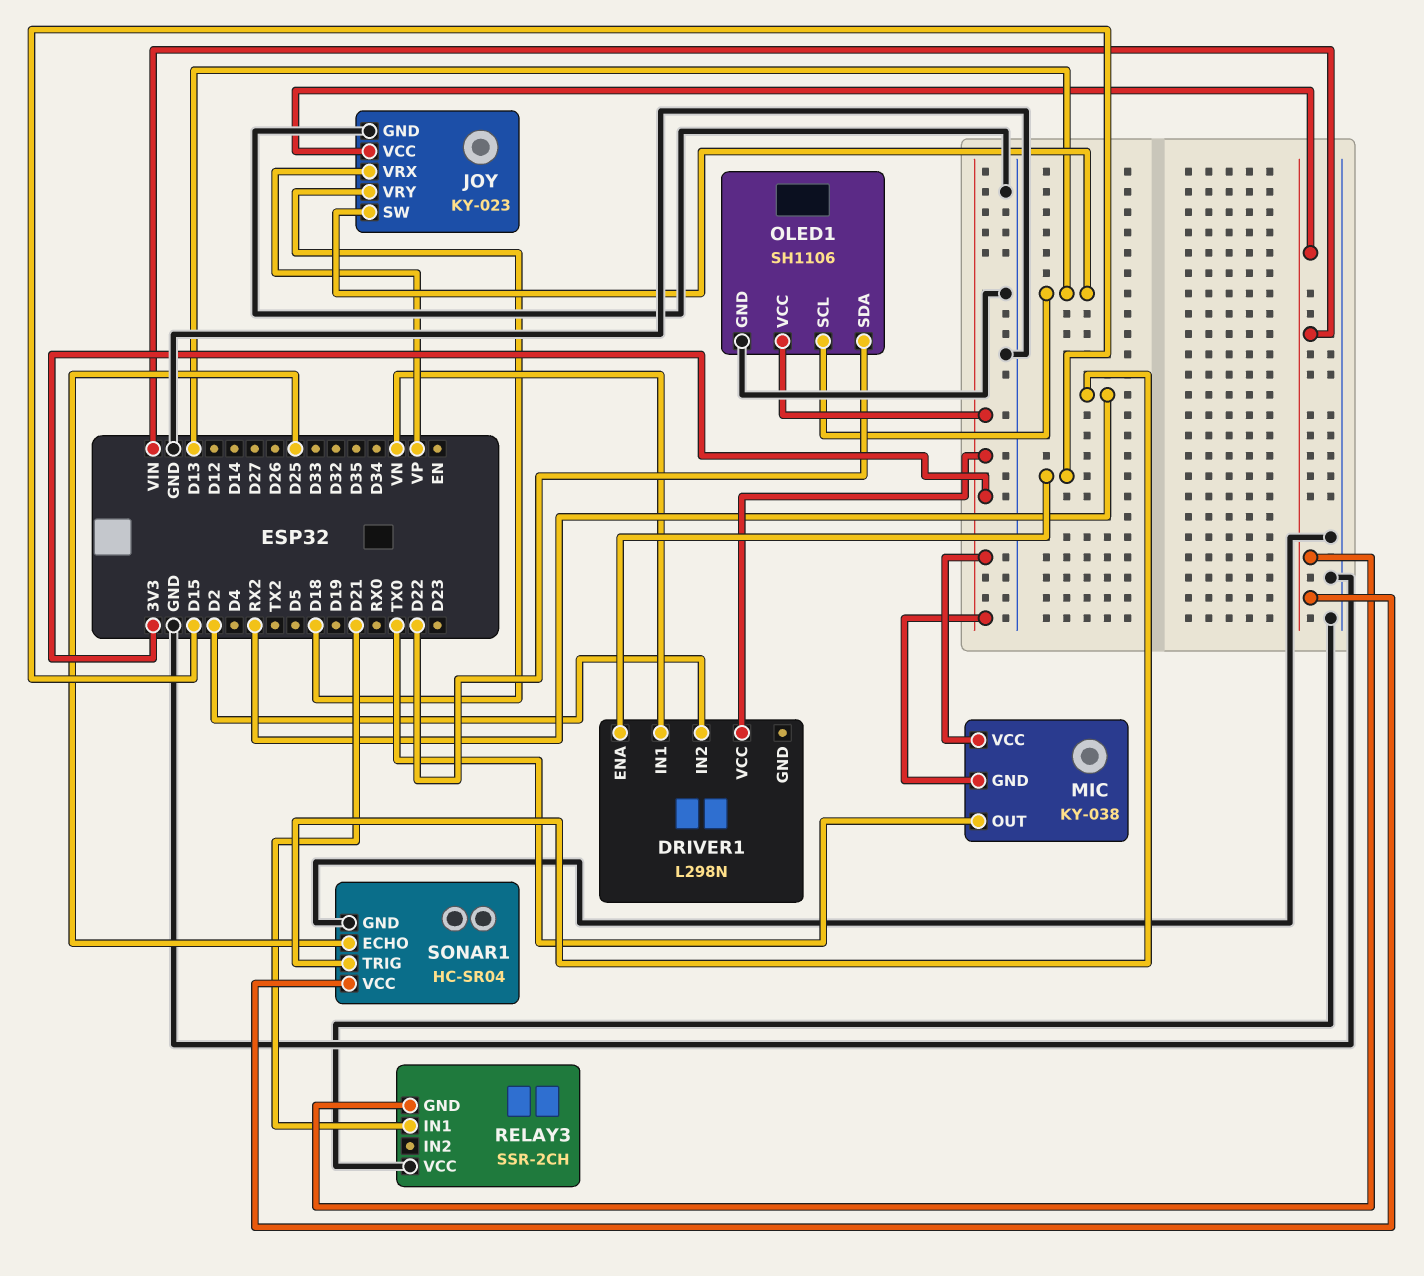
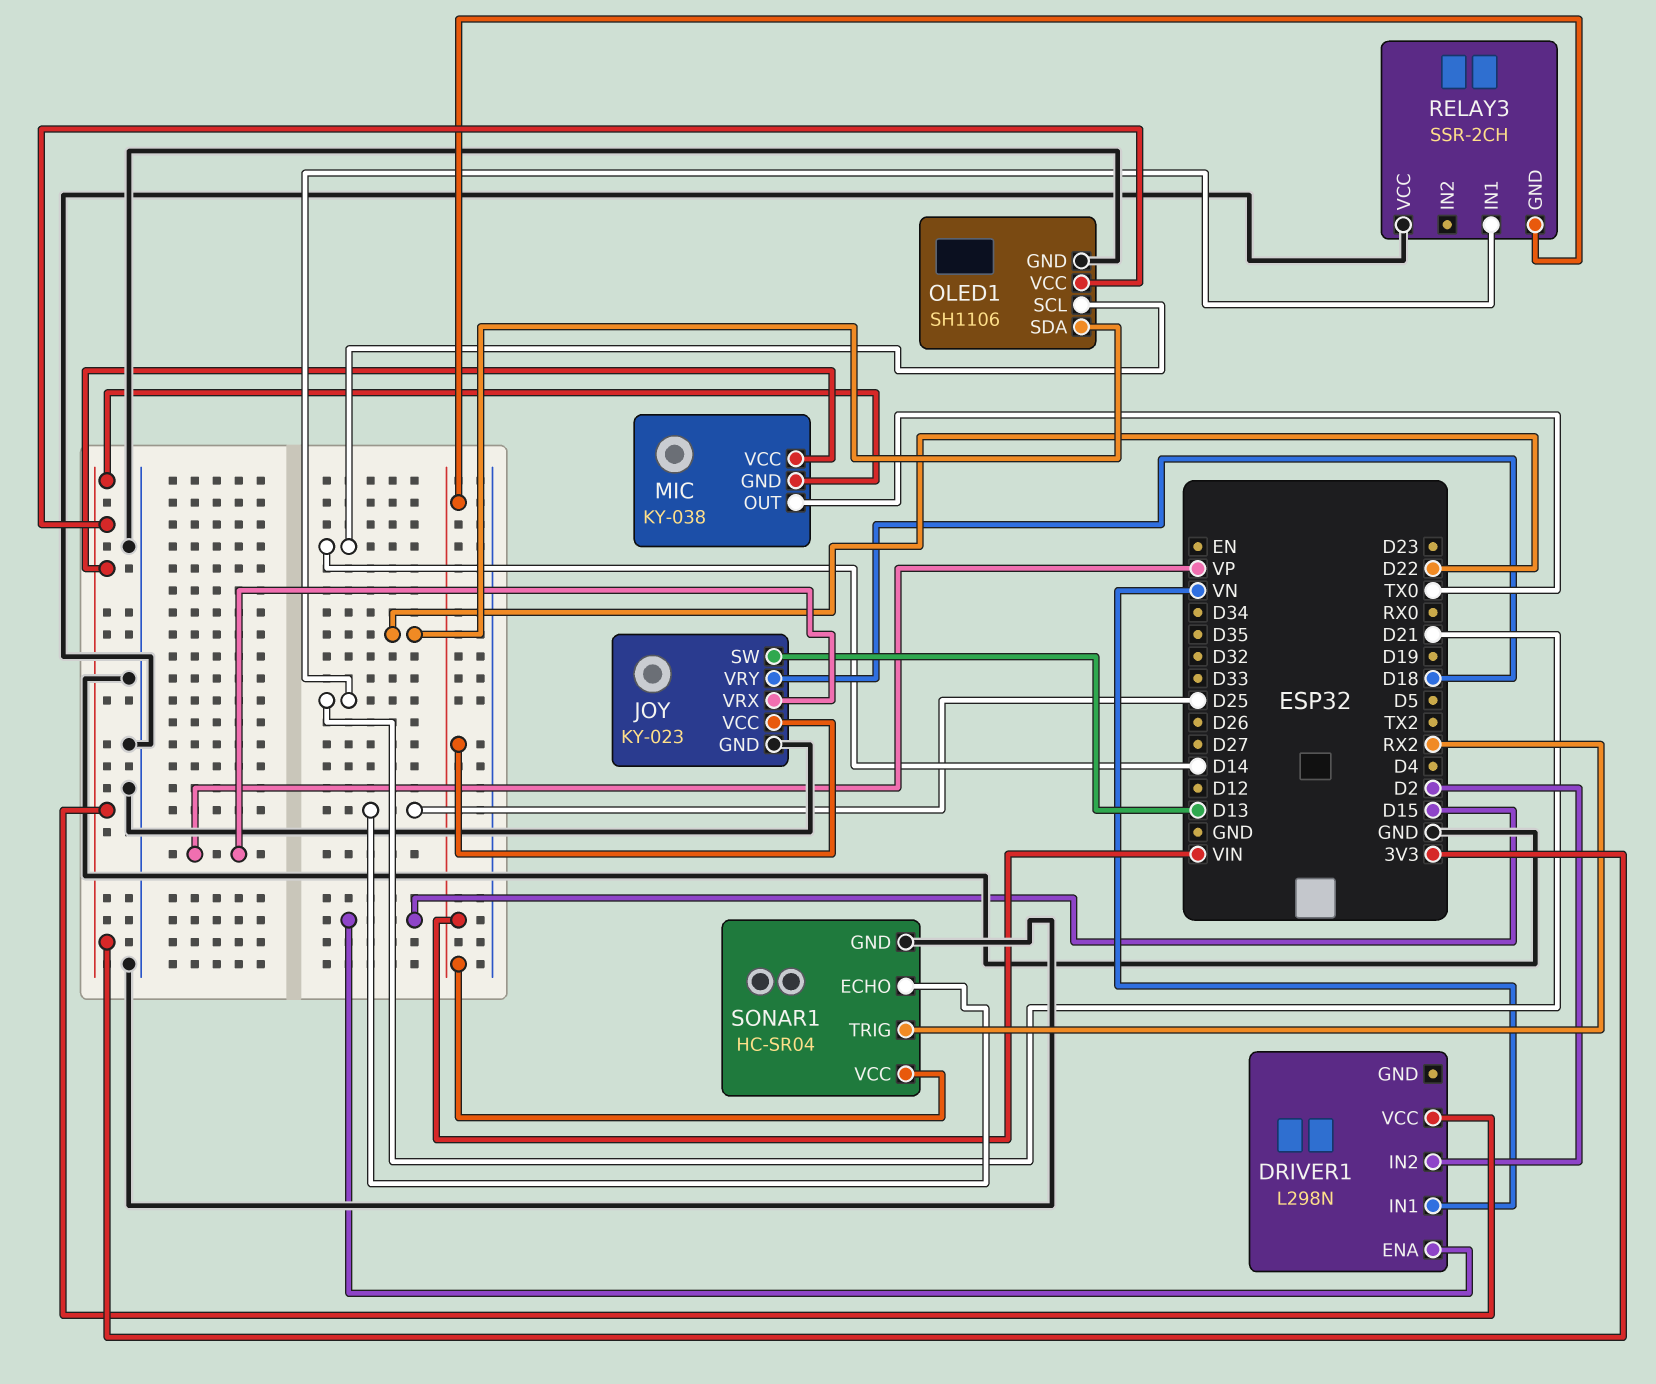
OLED1 pin SCL: D13 -> D14

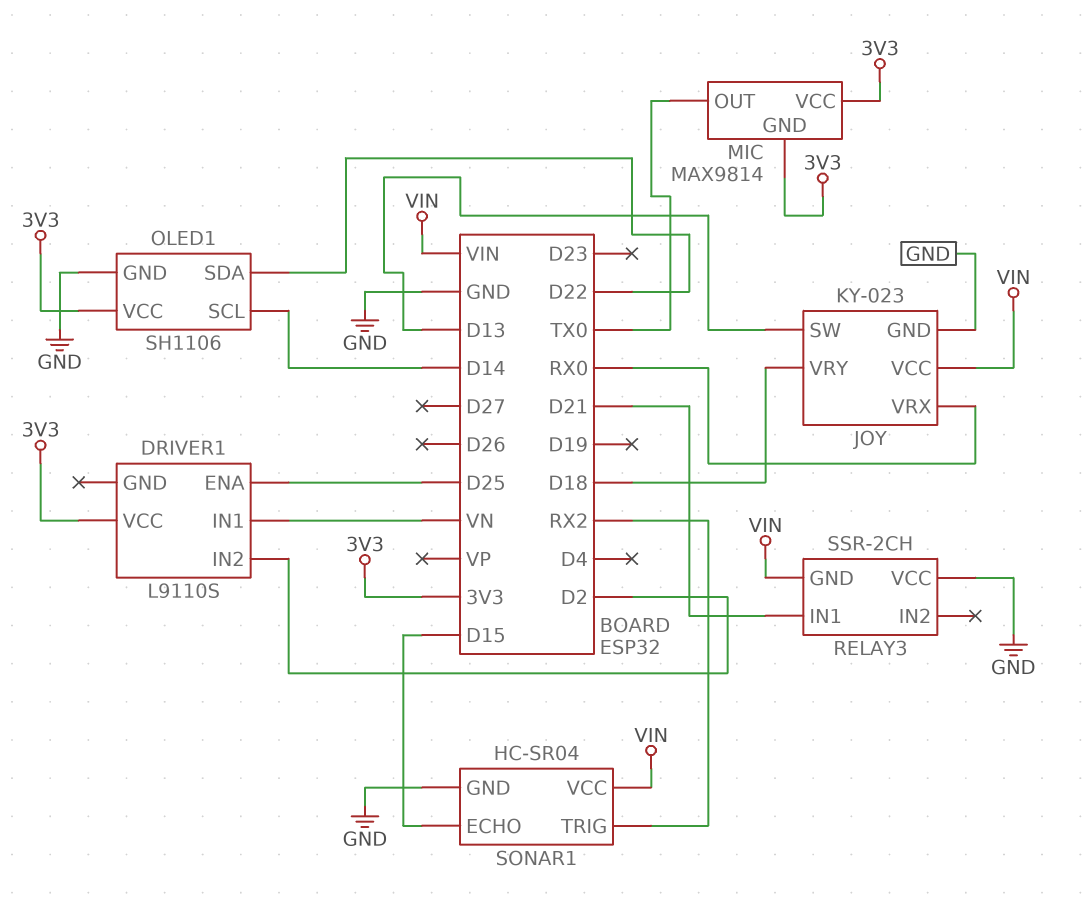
DRIVER1: L298N -> L9110S
DRIVER1 pin ENA: D15 -> D25
JOY pin VRX: VP -> RX0
MIC: KY-038 -> MAX9814
SONAR1 pin ECHO: D25 -> D15

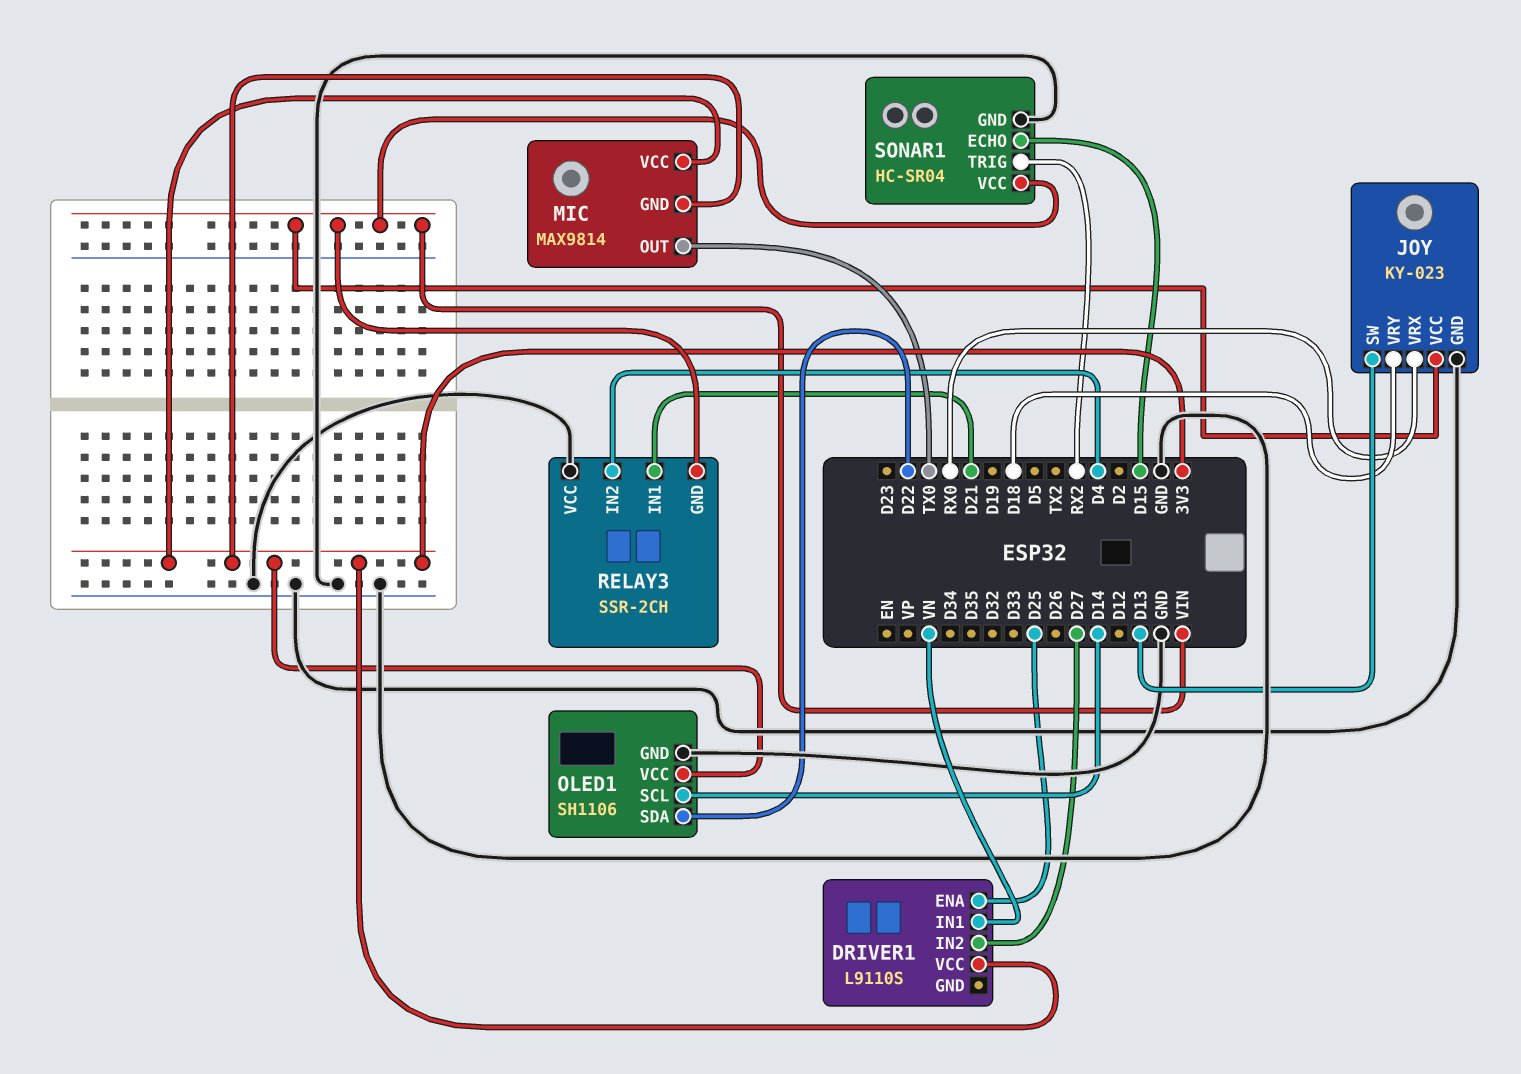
DRIVER1 pin IN2: D2 -> D27
RELAY3 pin IN2: none -> D4

